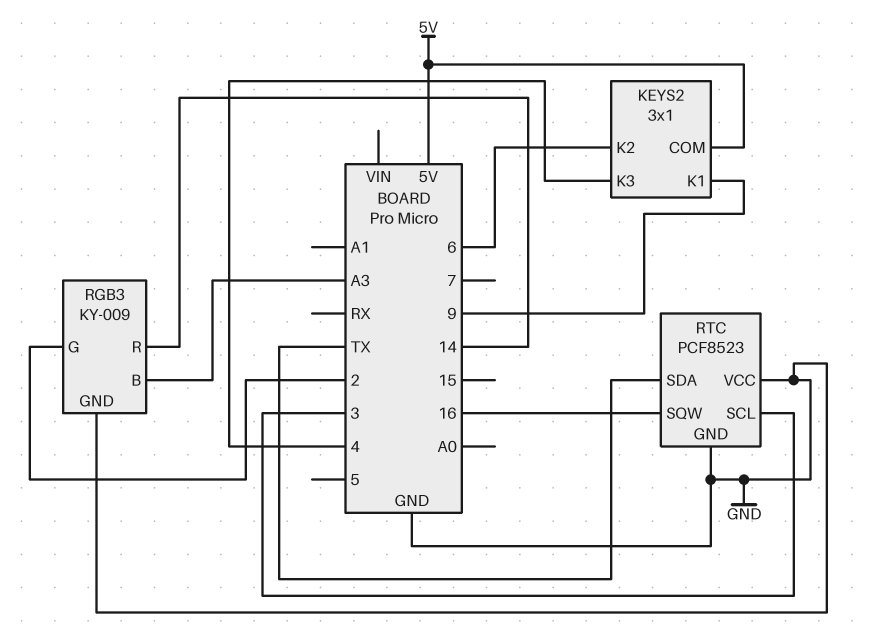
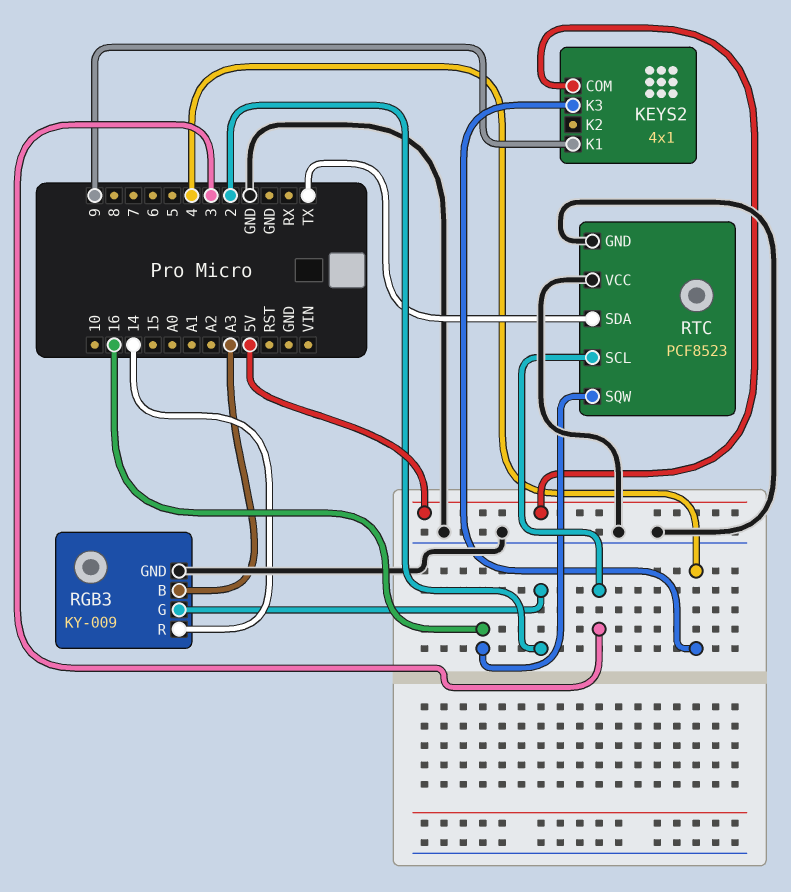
KEYS2: 3x1 -> 4x1
KEYS2 pin K2: 6 -> none

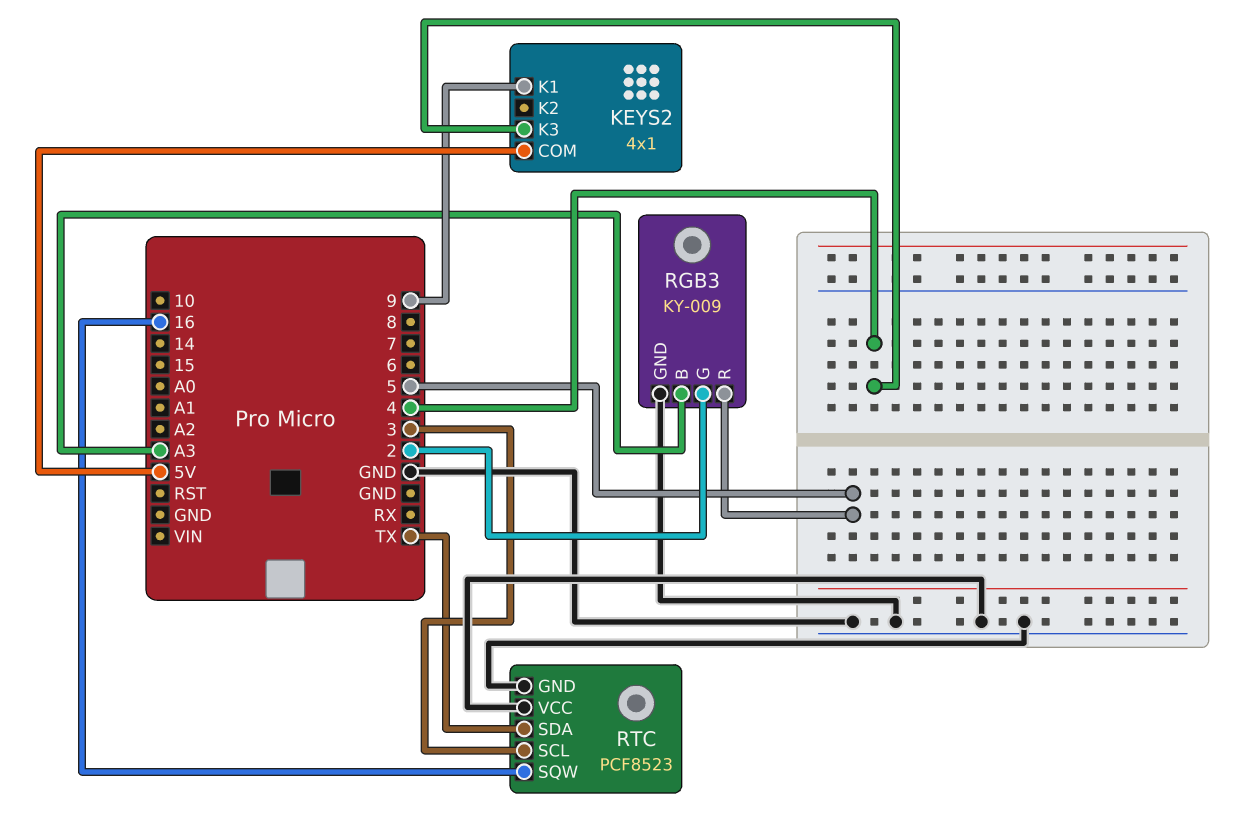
RGB3 pin R: 14 -> 5

